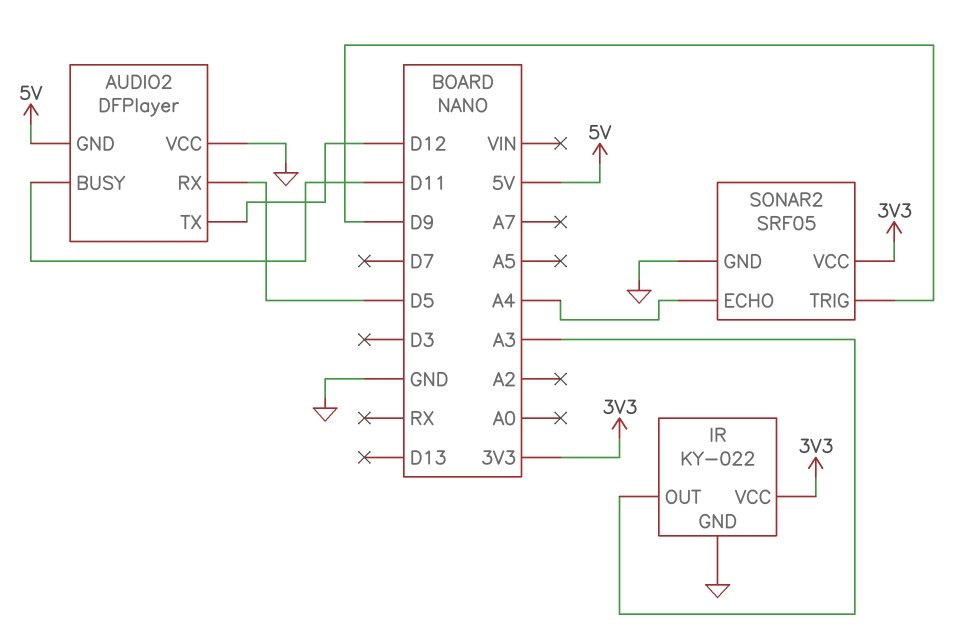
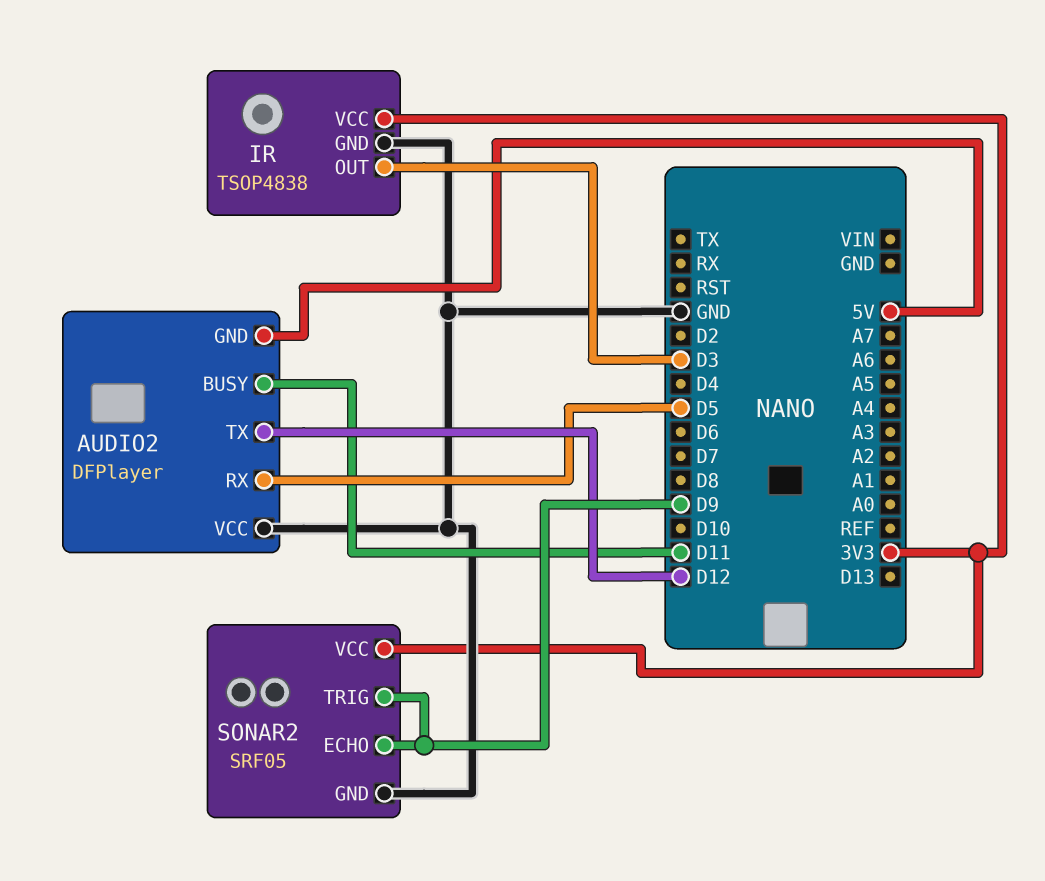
IR: KY-022 -> TSOP4838
IR pin OUT: A3 -> D3
SONAR2 pin ECHO: A4 -> D9

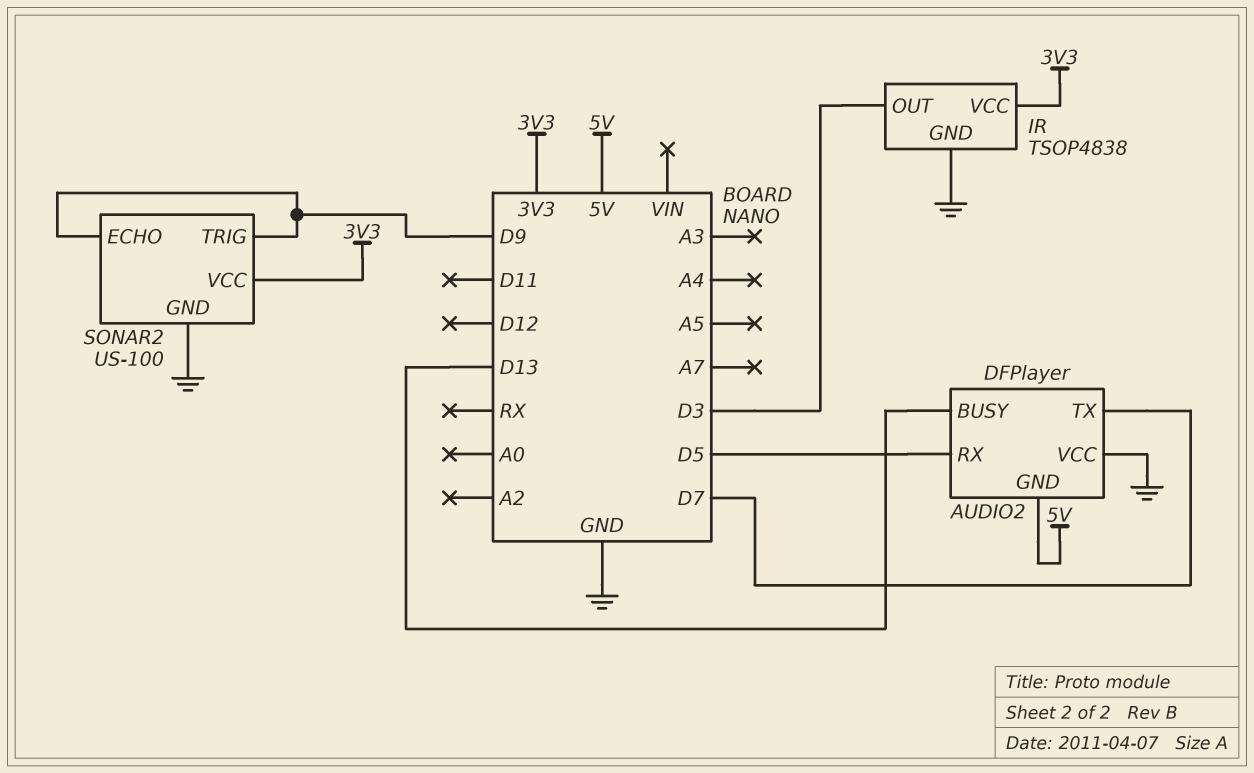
AUDIO2 pin BUSY: D11 -> D13
AUDIO2 pin TX: D12 -> D7
SONAR2: SRF05 -> US-100

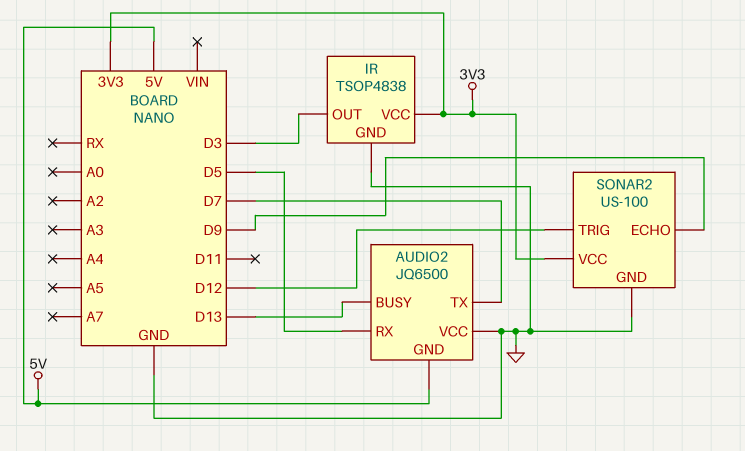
AUDIO2: DFPlayer -> JQ6500
SONAR2 pin TRIG: D9 -> D12

